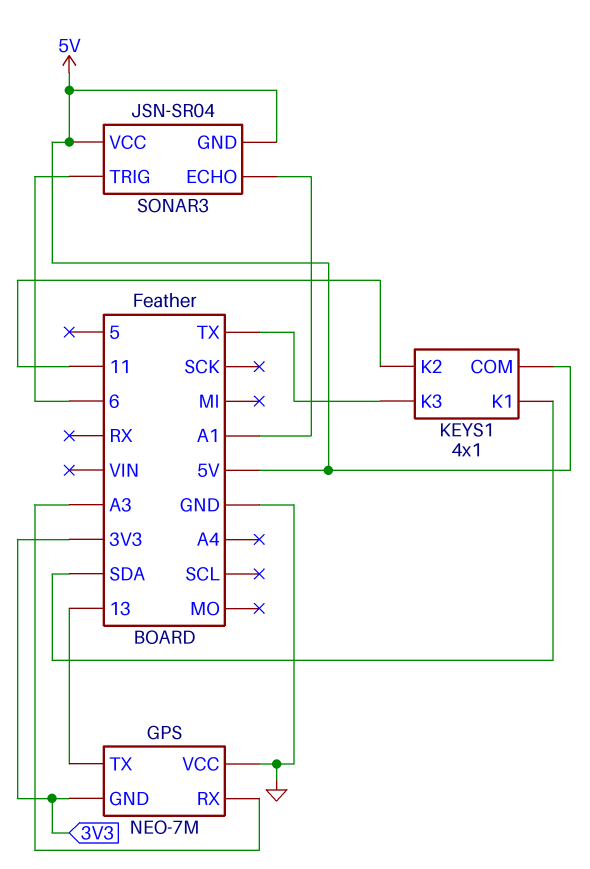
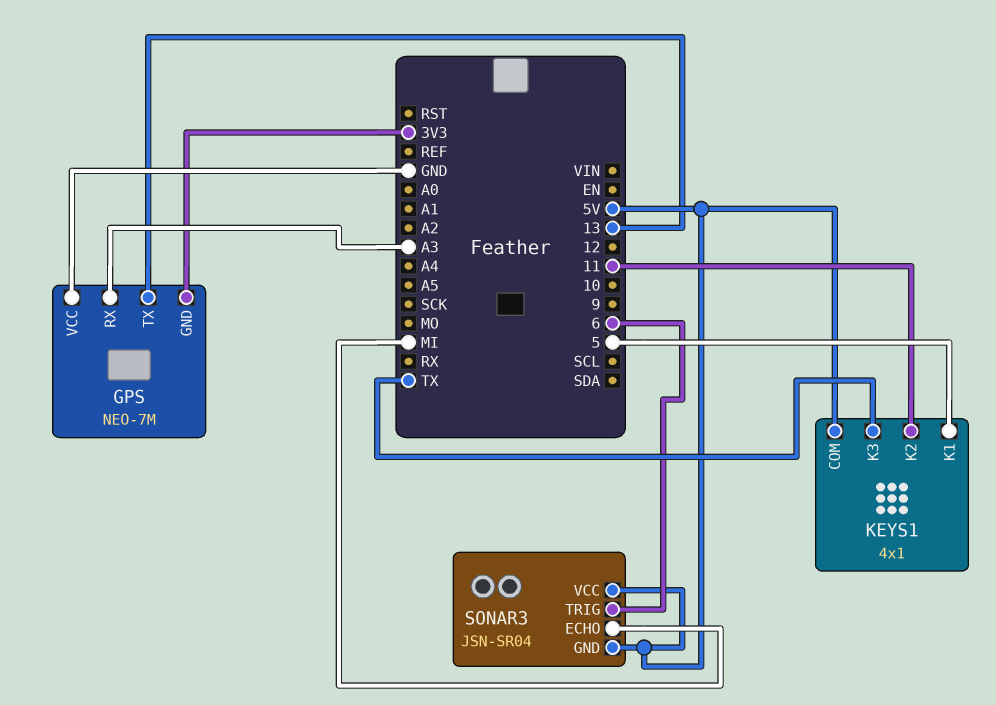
KEYS1 pin K1: SDA -> 5
SONAR3 pin ECHO: A1 -> MI

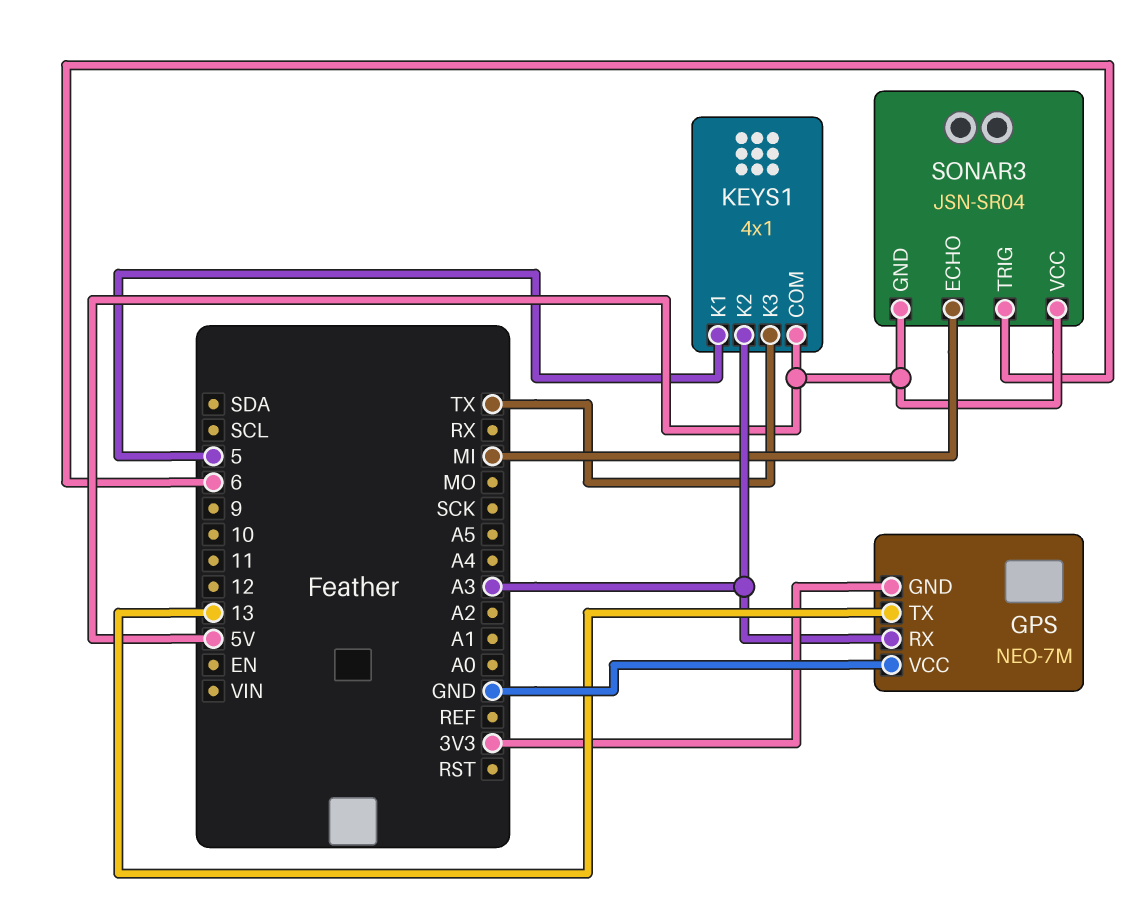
KEYS1 pin K2: 11 -> A3

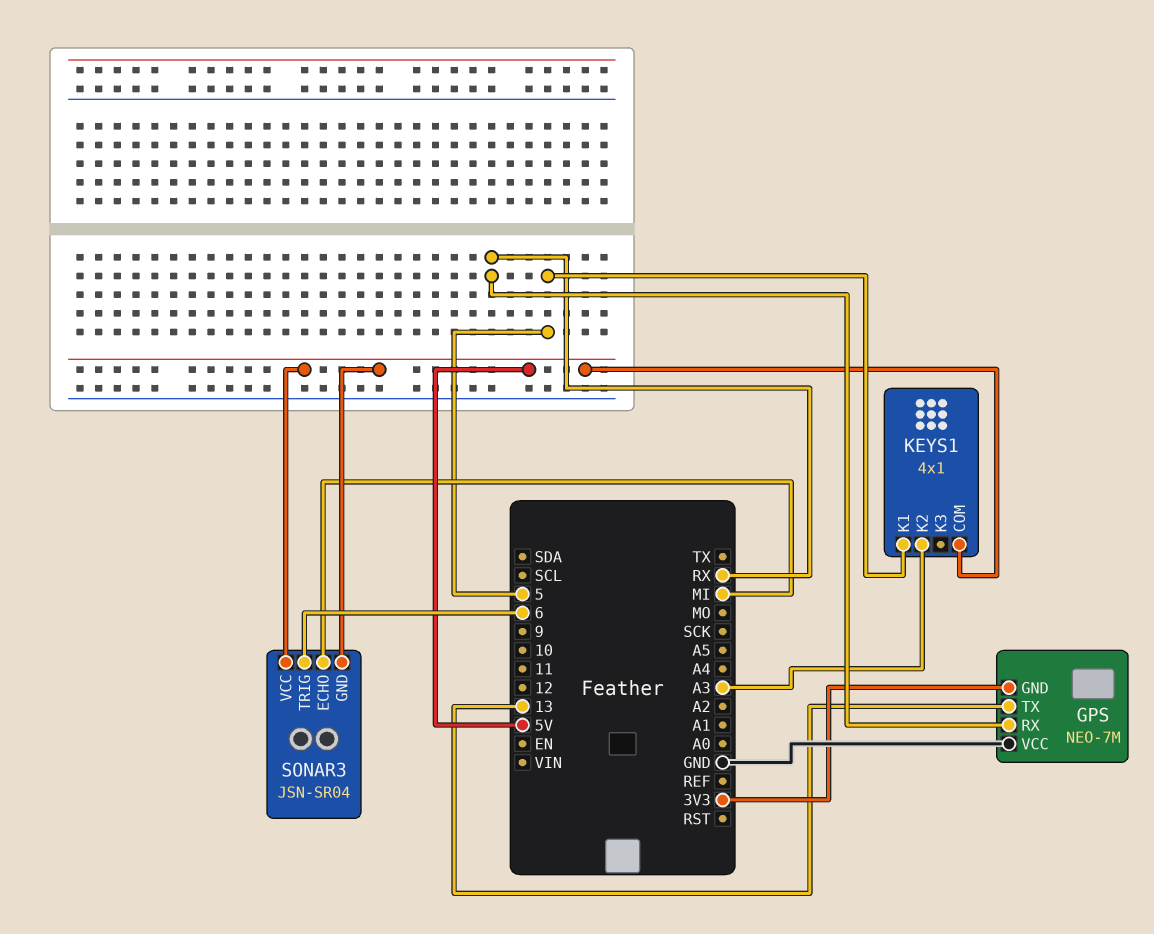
GPS pin RX: A3 -> RX
KEYS1 pin K3: TX -> none

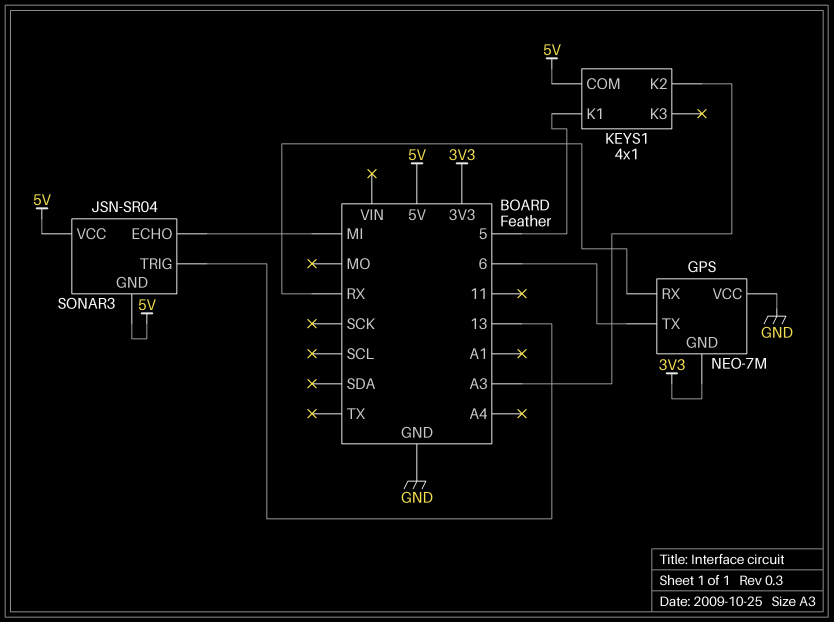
GPS pin TX: 13 -> 6
SONAR3 pin TRIG: 6 -> 13

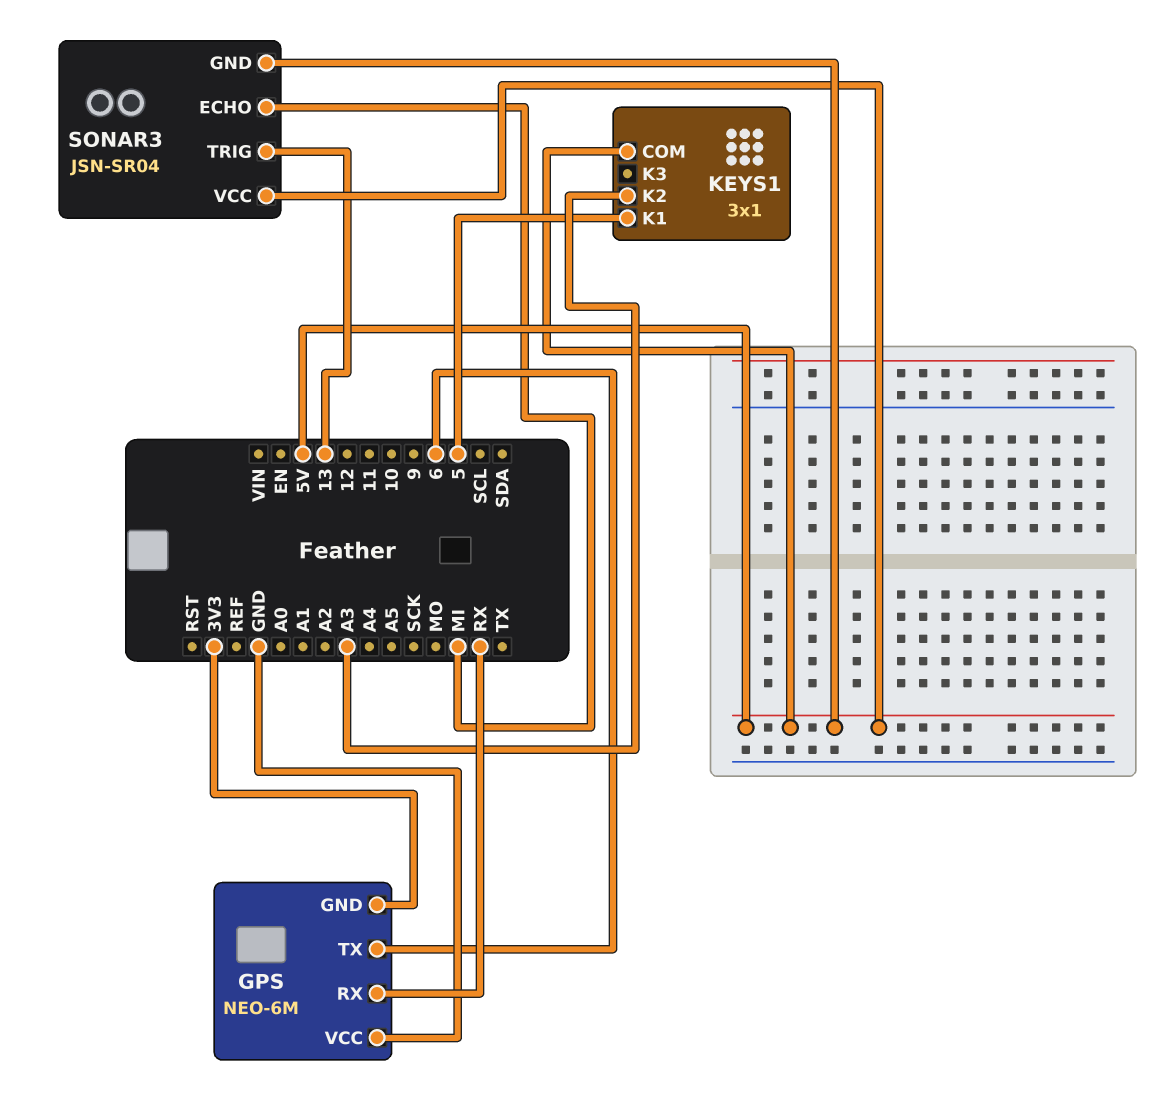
GPS: NEO-7M -> NEO-6M
KEYS1: 4x1 -> 3x1

